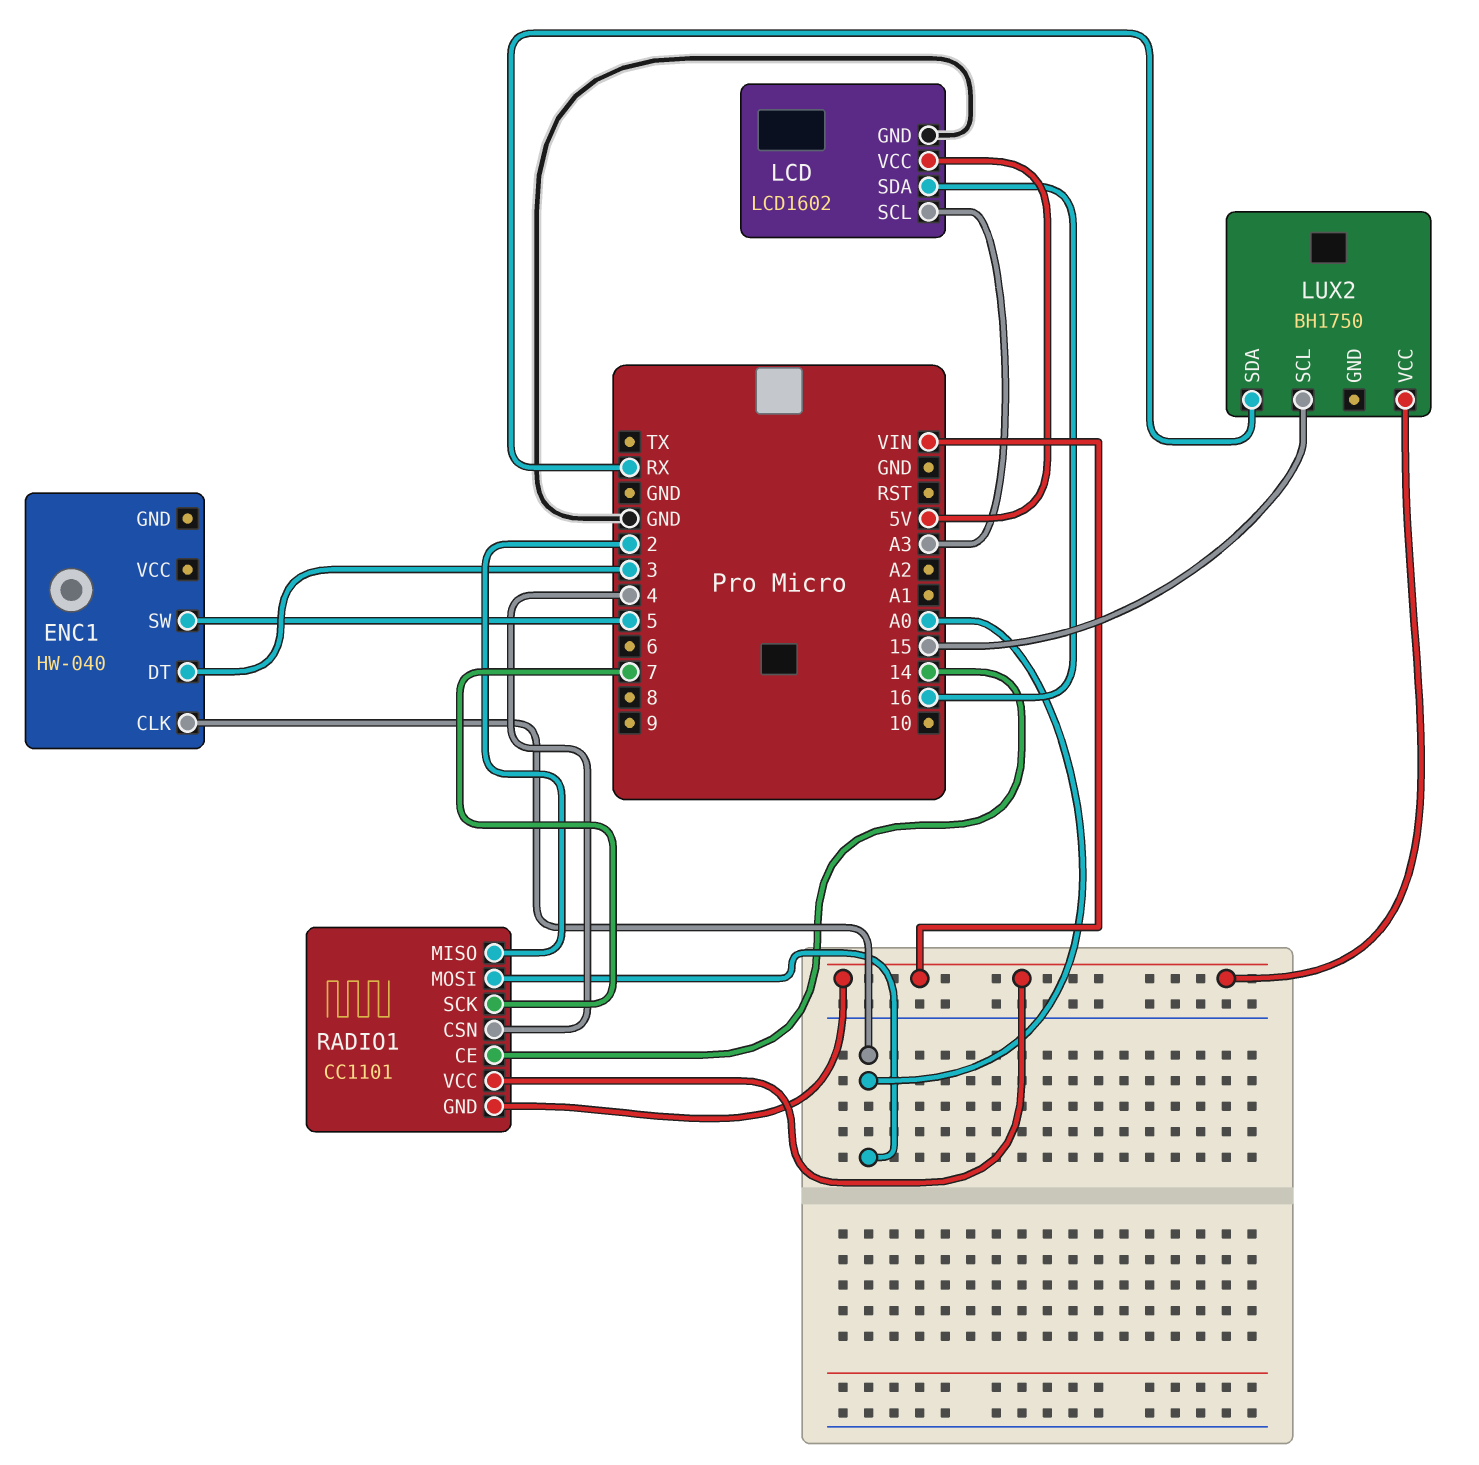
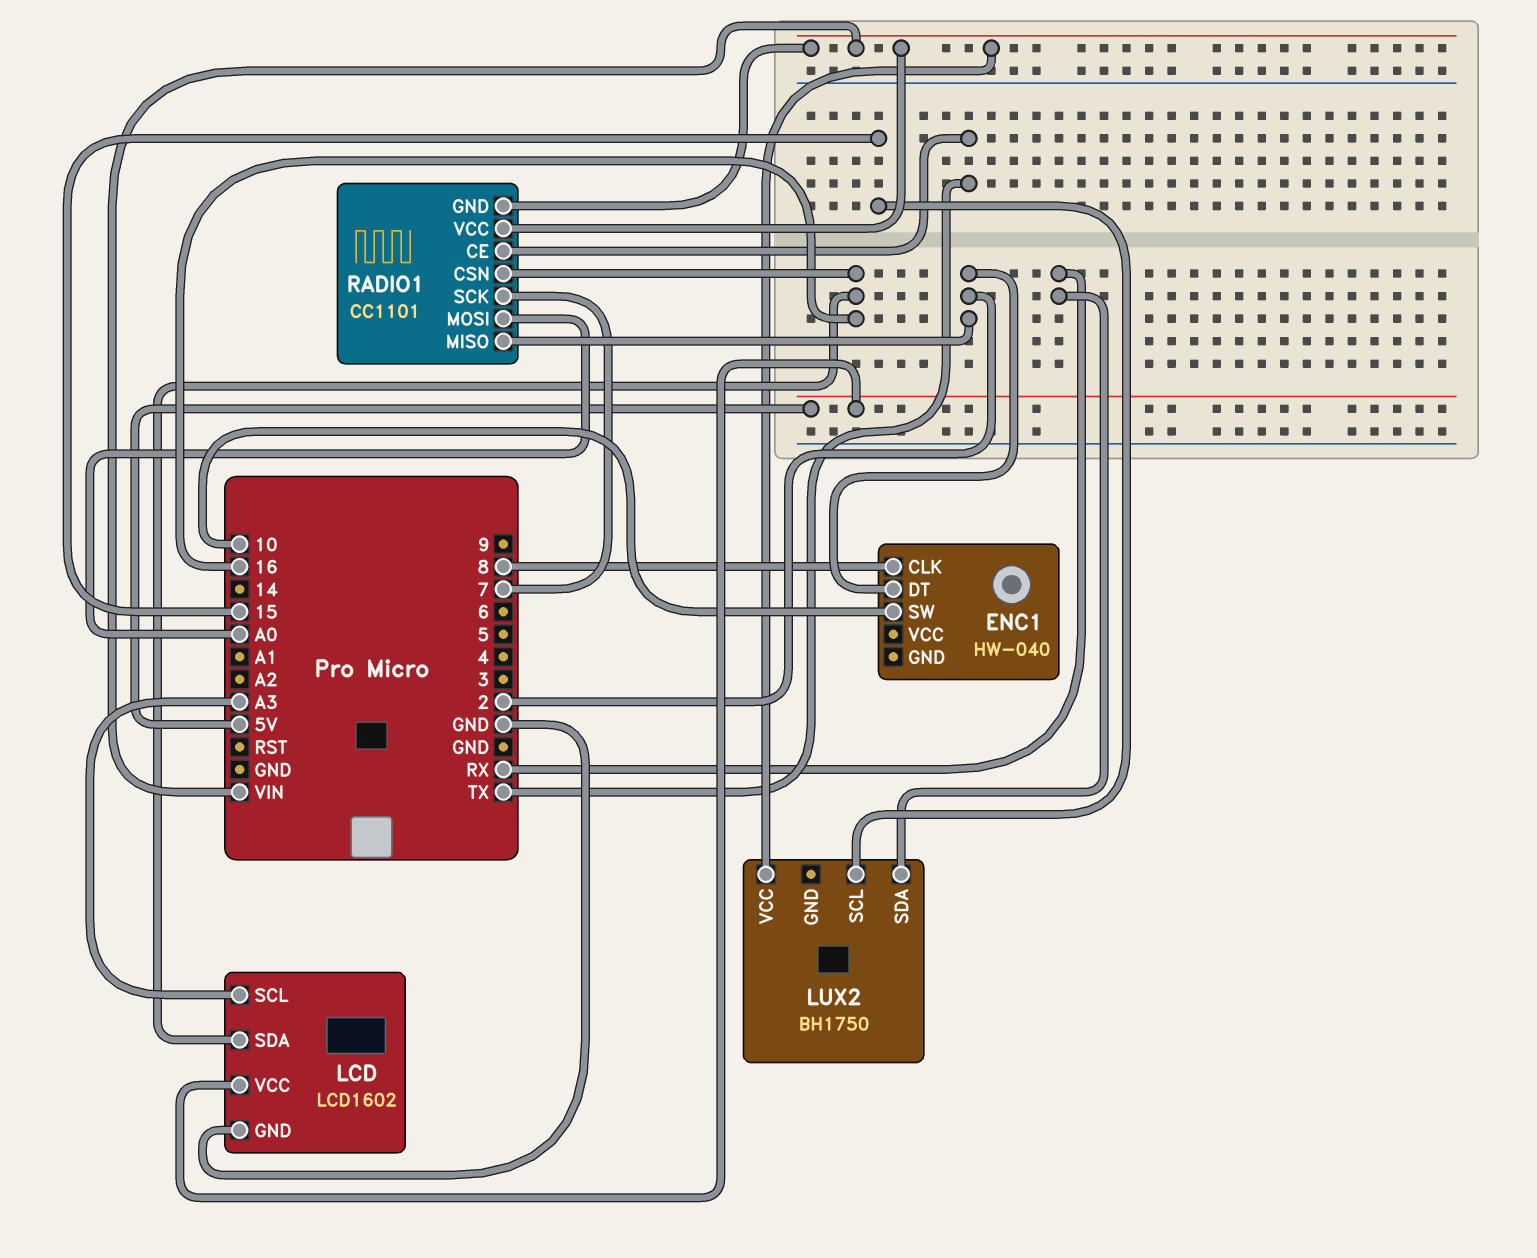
ENC1 pin CLK: A0 -> 8
ENC1 pin DT: 3 -> 2
ENC1 pin SW: 5 -> 10
RADIO1 pin CE: 14 -> TX
RADIO1 pin CSN: 4 -> 16

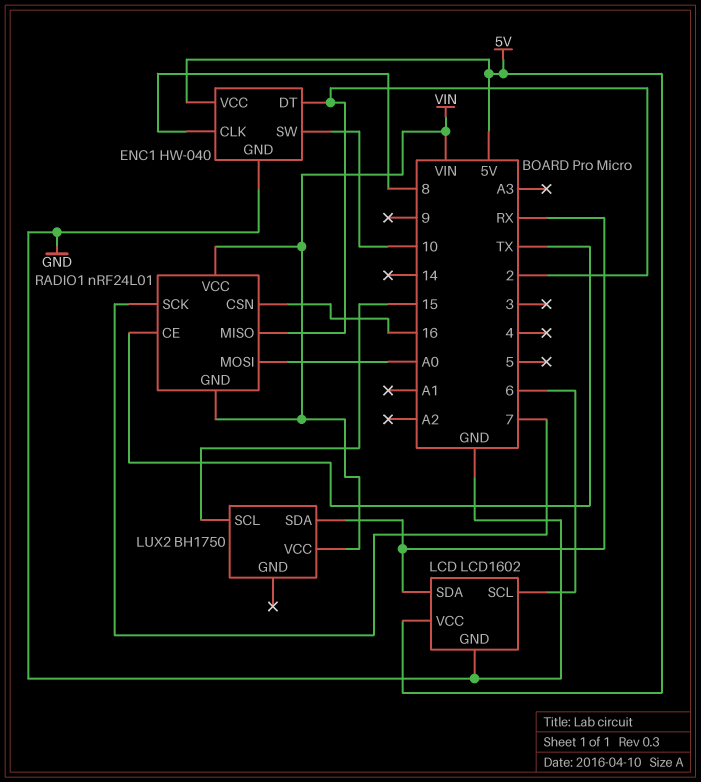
ENC1 pin GND: none -> GND
ENC1 pin VCC: none -> 5V
LCD pin SCL: A3 -> 6
LCD pin SDA: 16 -> RX
RADIO1: CC1101 -> nRF24L01

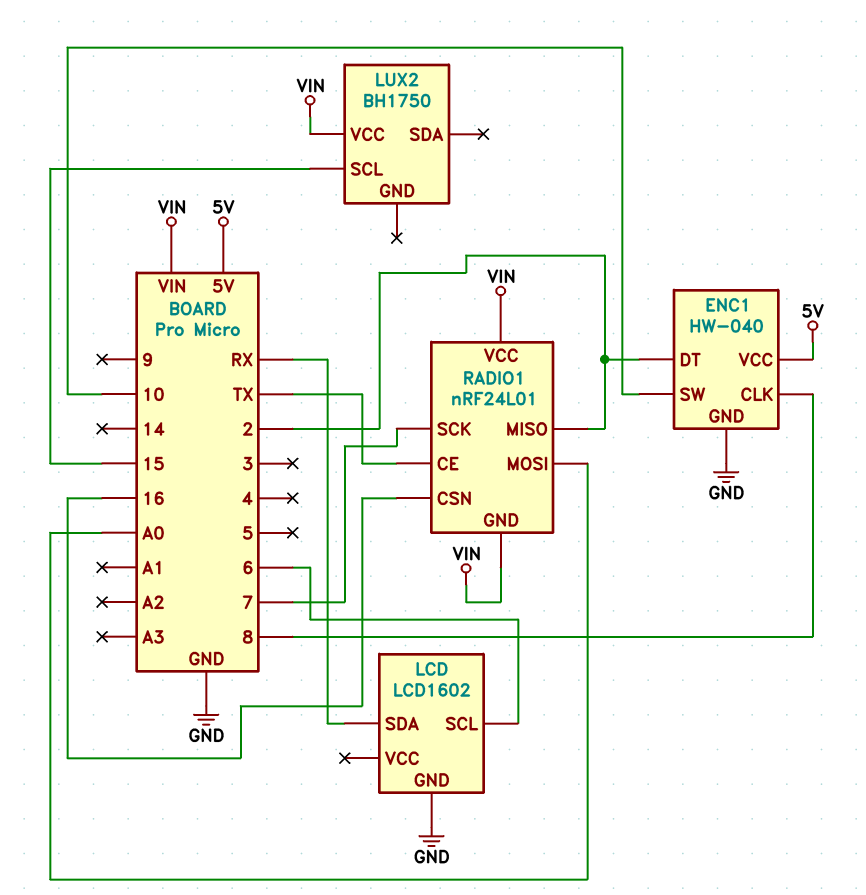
LCD pin VCC: 5V -> none
LUX2 pin SDA: RX -> none

